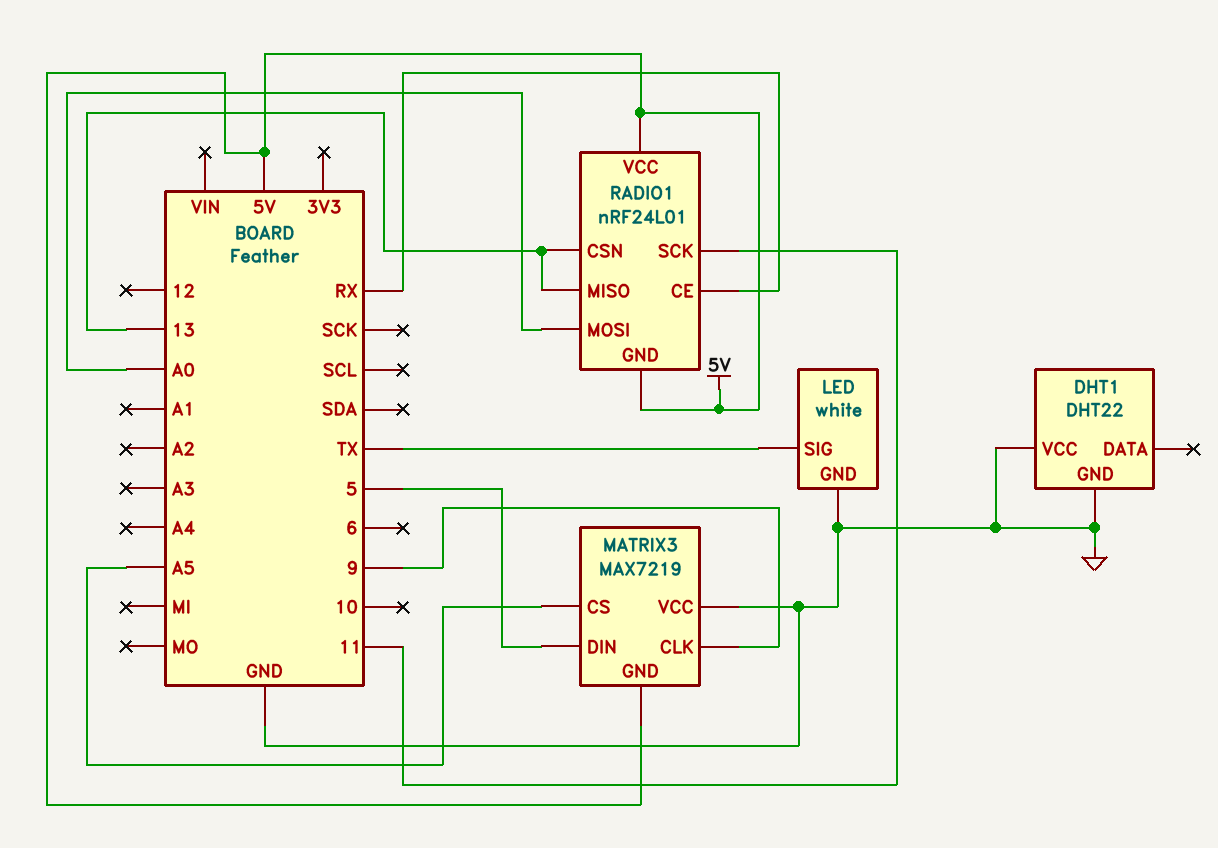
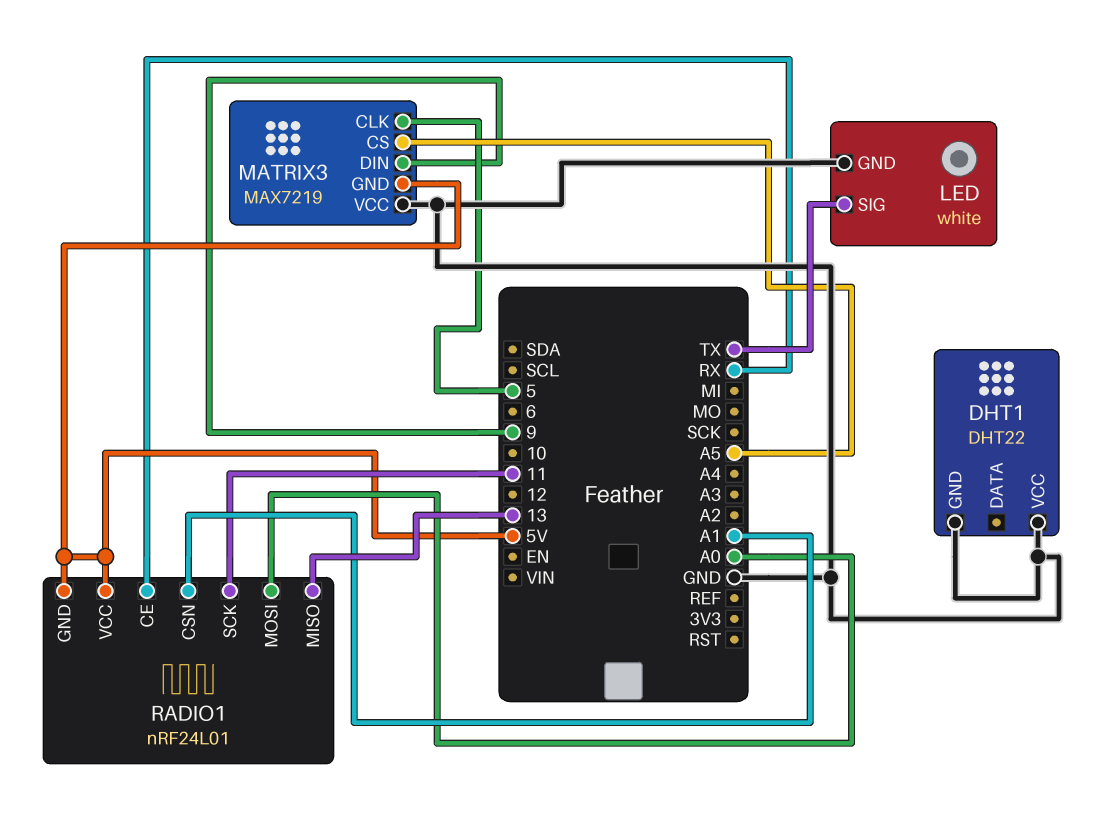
MATRIX3 pin CLK: 9 -> 5
MATRIX3 pin DIN: 5 -> 9
RADIO1 pin CSN: 13 -> A1

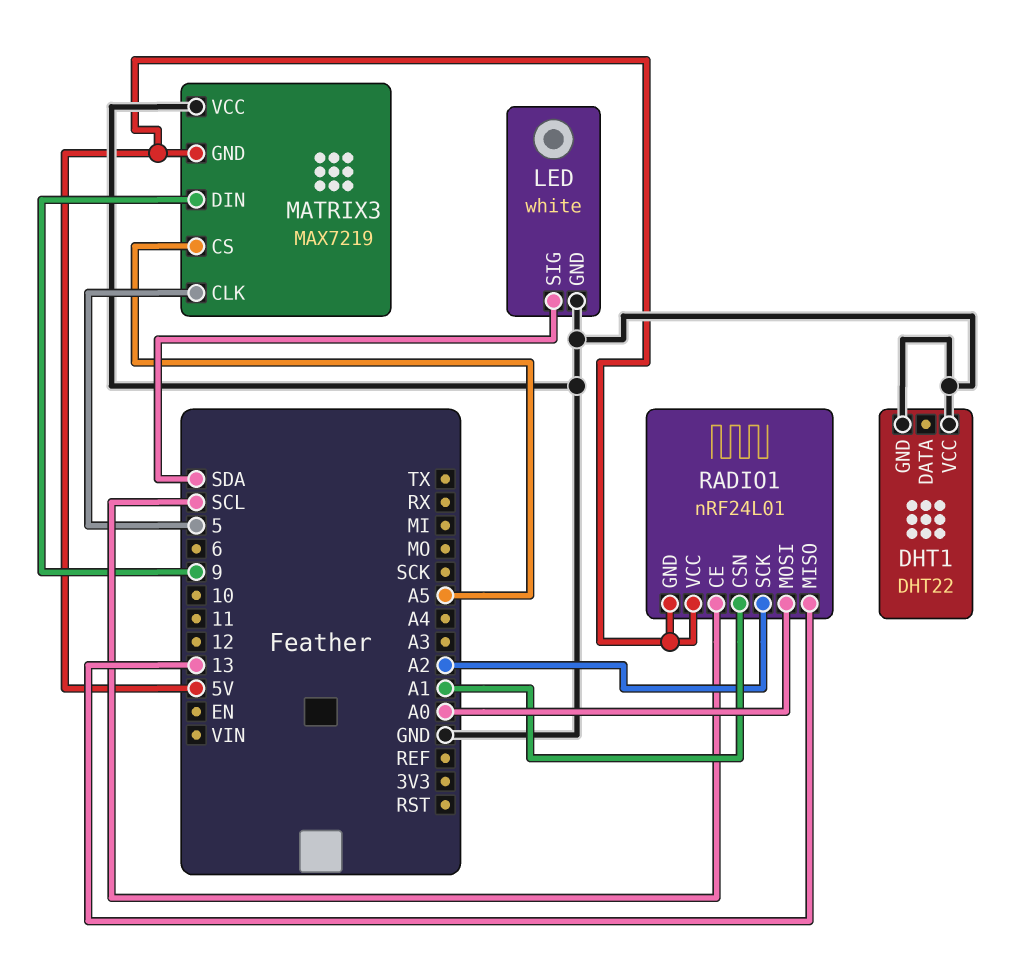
LED pin SIG: TX -> SDA
RADIO1 pin CE: RX -> SCL
RADIO1 pin SCK: 11 -> A2

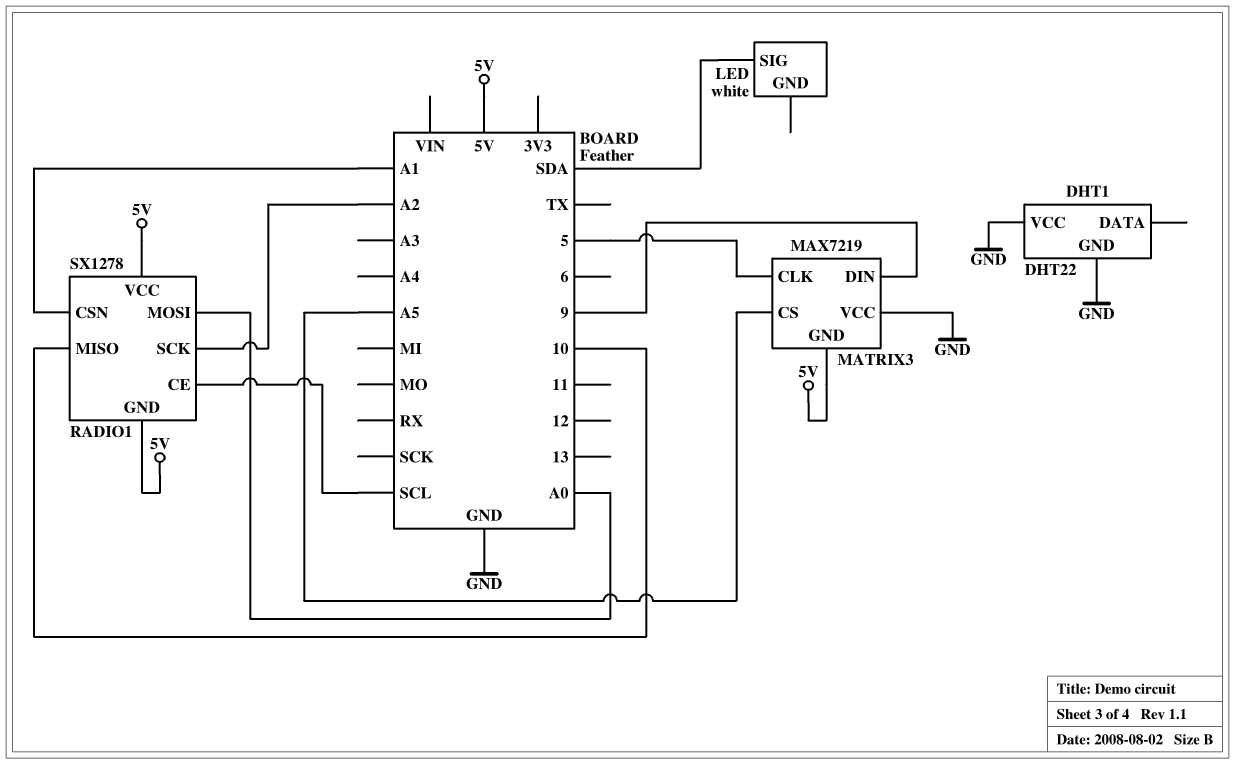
LED pin GND: GND -> none
RADIO1: nRF24L01 -> SX1278
RADIO1 pin MISO: 13 -> 10

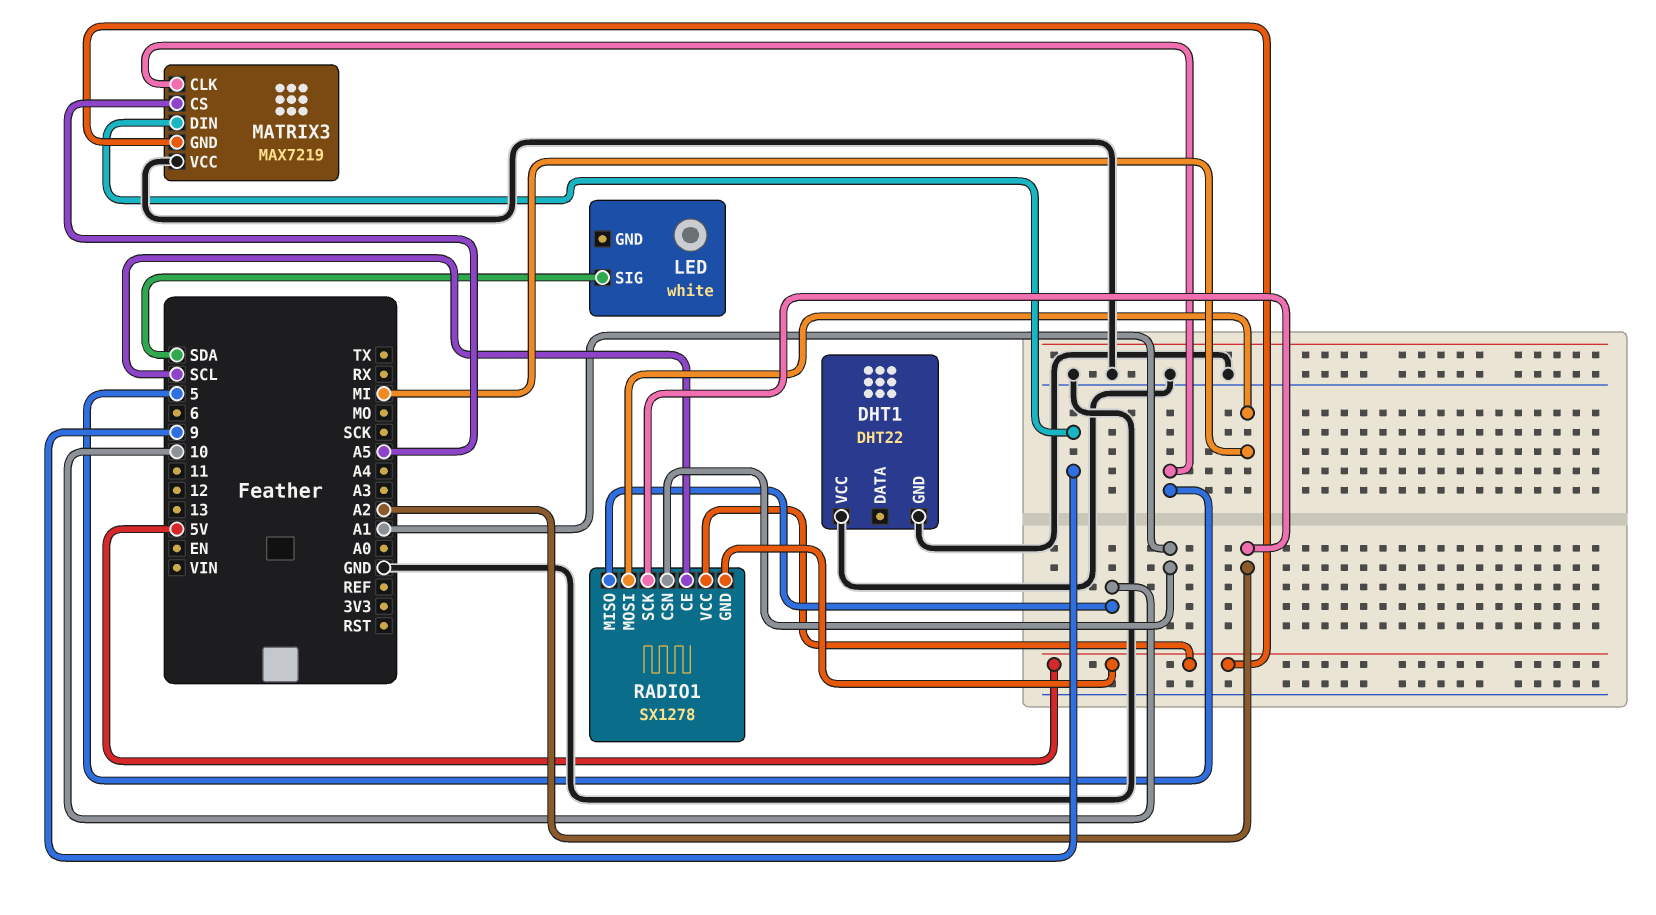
RADIO1 pin MOSI: A0 -> MI

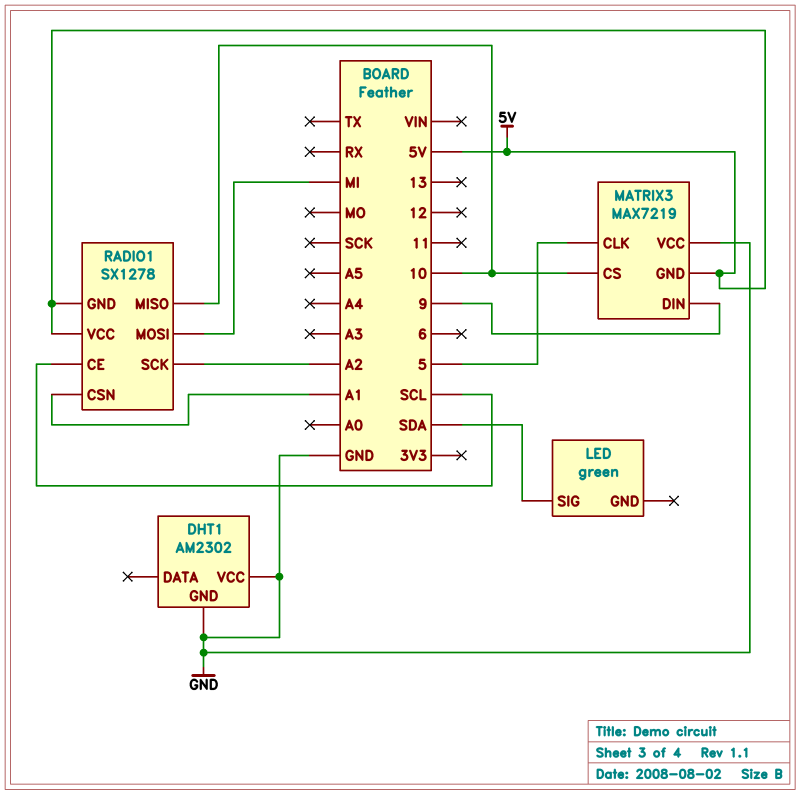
DHT1: DHT22 -> AM2302
LED: white -> green
MATRIX3 pin CS: A5 -> 10

